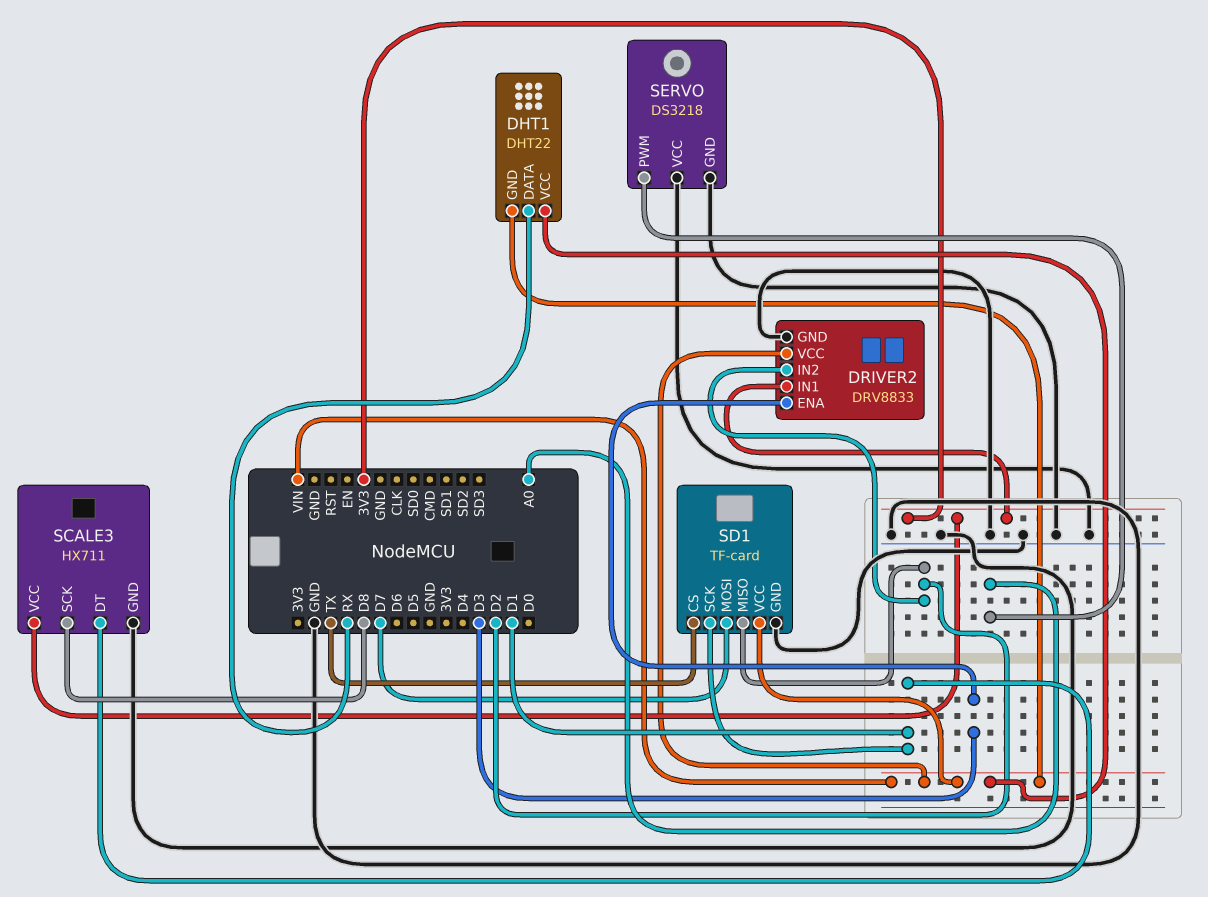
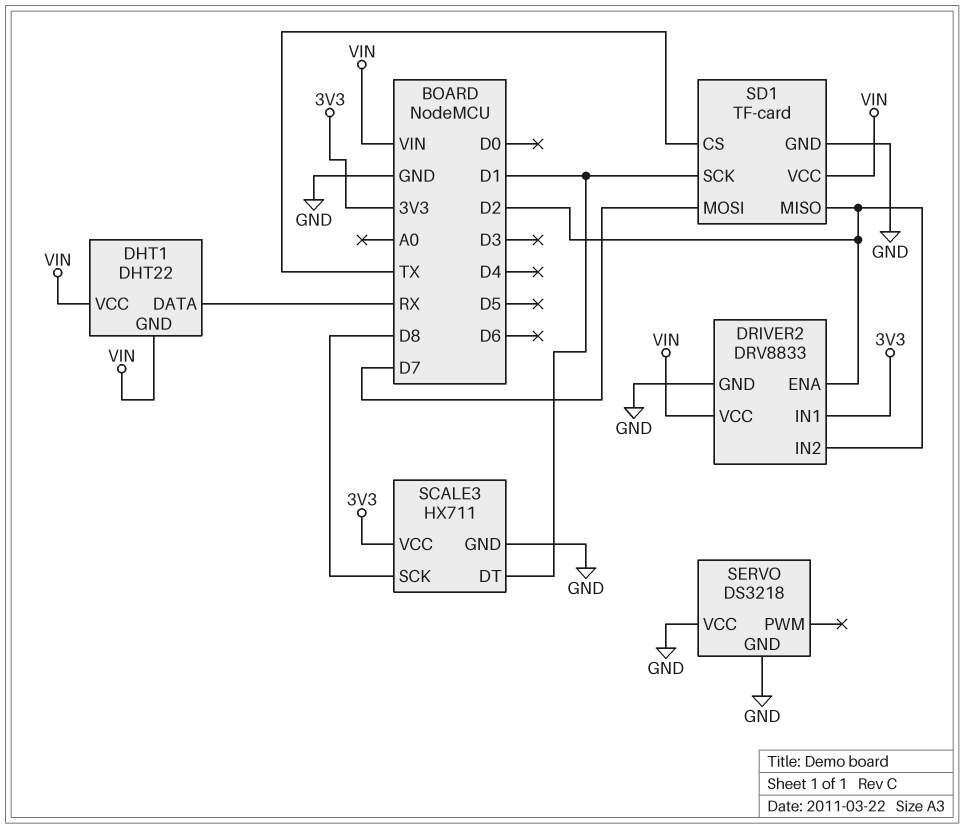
DRIVER2 pin ENA: D3 -> D2
SERVO pin PWM: A0 -> none

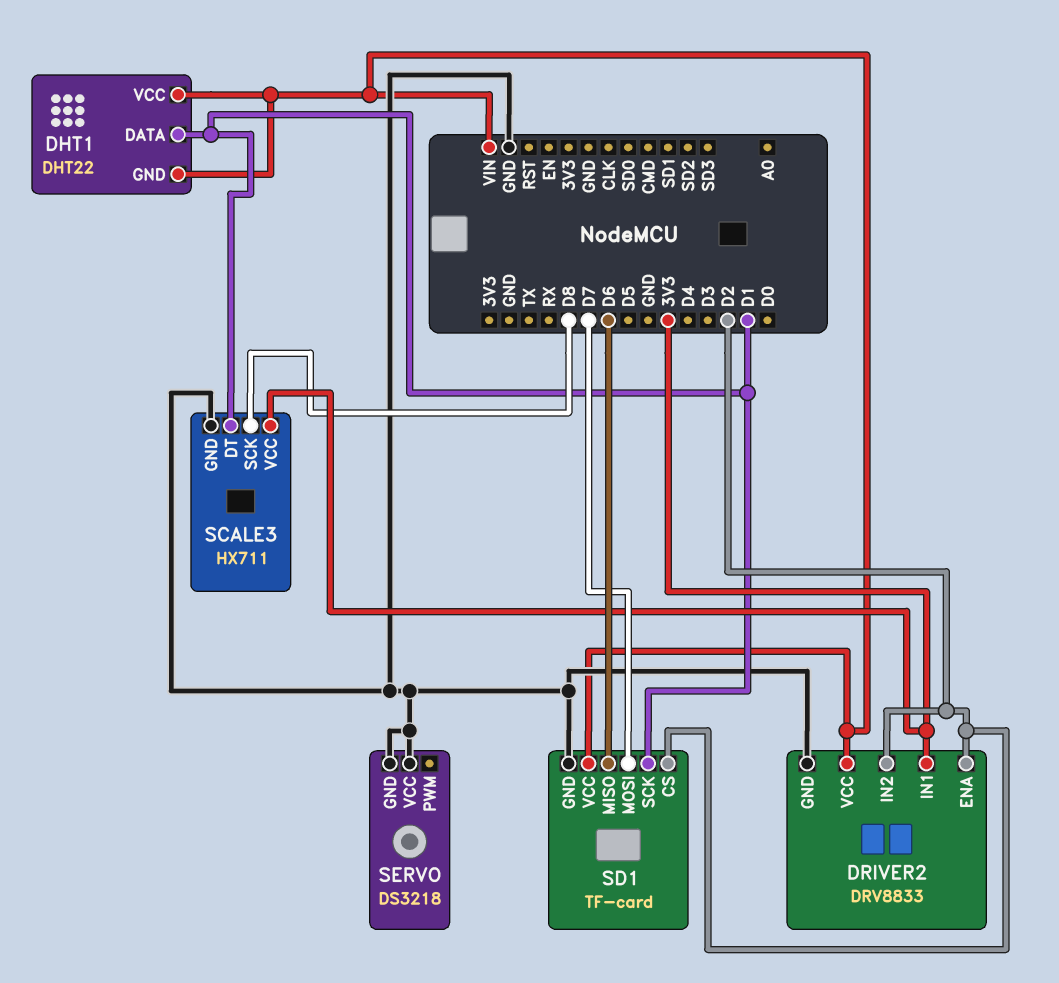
DHT1 pin DATA: RX -> D1
SD1 pin CS: TX -> D2
SD1 pin MISO: D2 -> D6

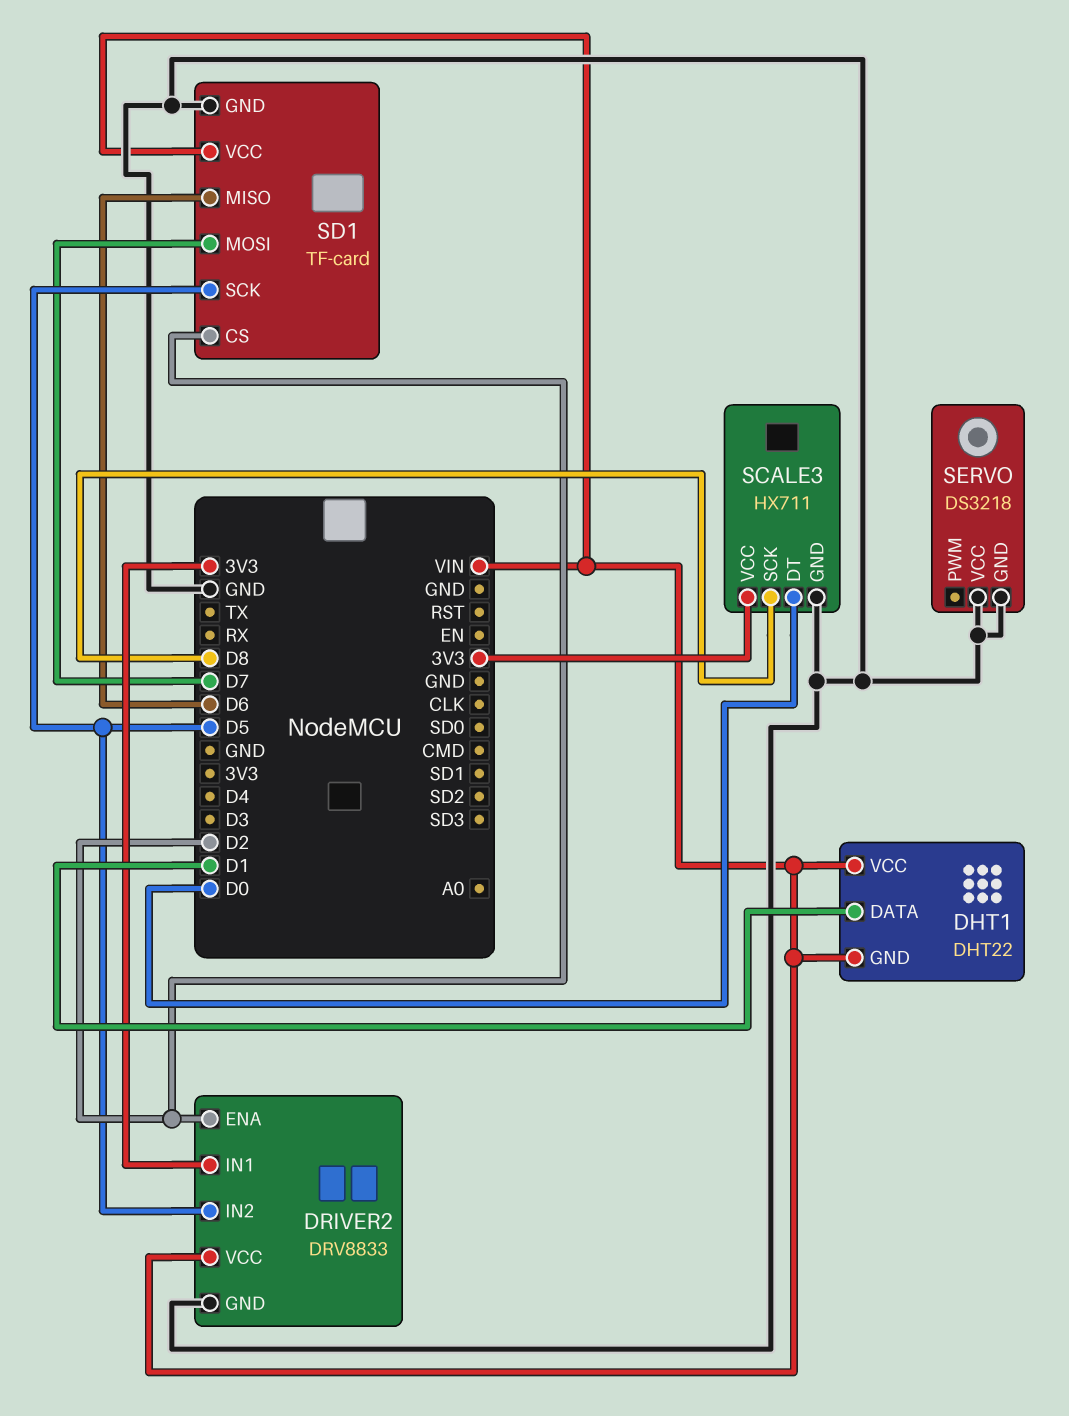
DRIVER2 pin IN2: D2 -> D5
SCALE3 pin DT: D1 -> D0
SD1 pin SCK: D1 -> D5

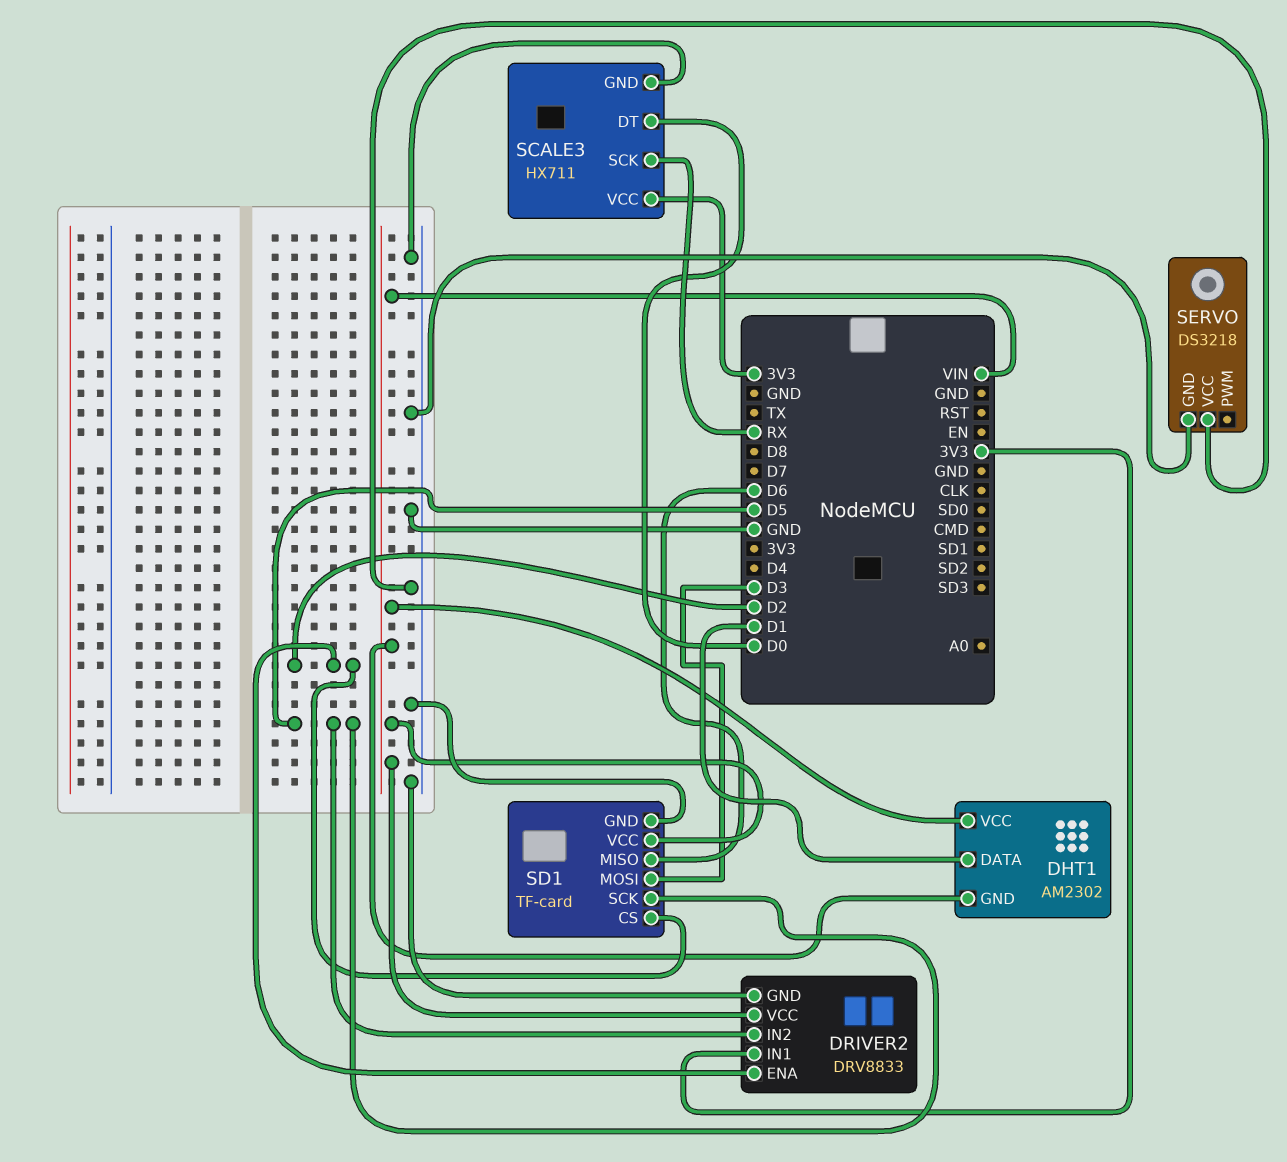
DHT1: DHT22 -> AM2302
SCALE3 pin SCK: D8 -> RX
SD1 pin MOSI: D7 -> D3

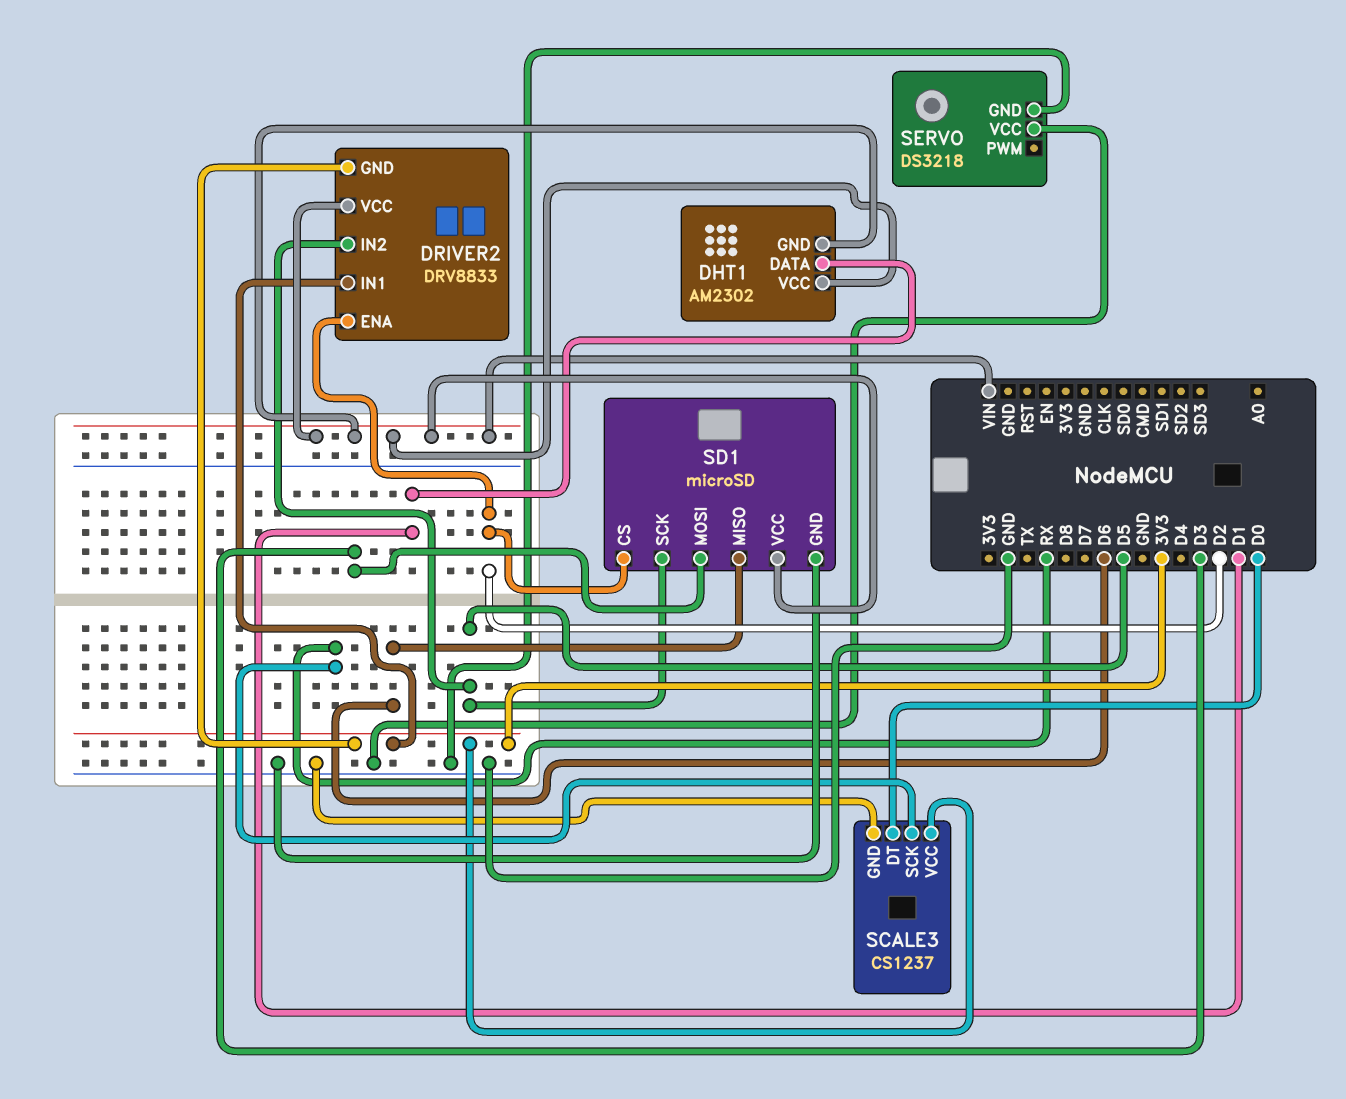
DRIVER2 pin GND: GND -> 3V3
SCALE3: HX711 -> CS1237
SD1: TF-card -> microSD

